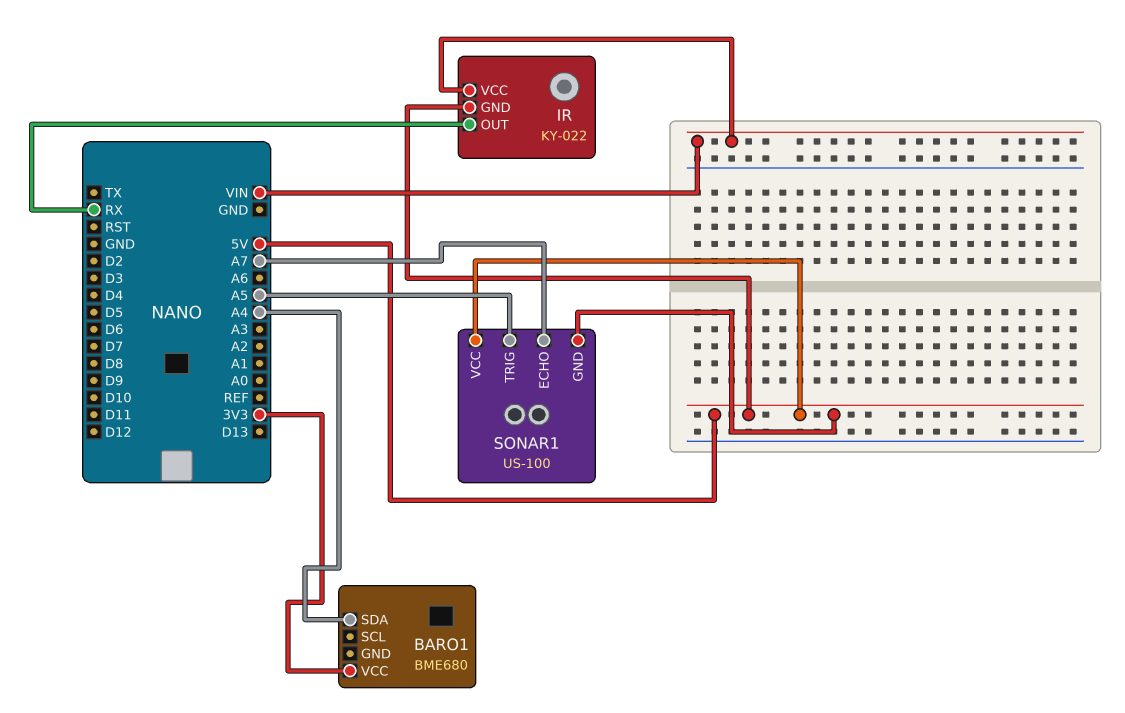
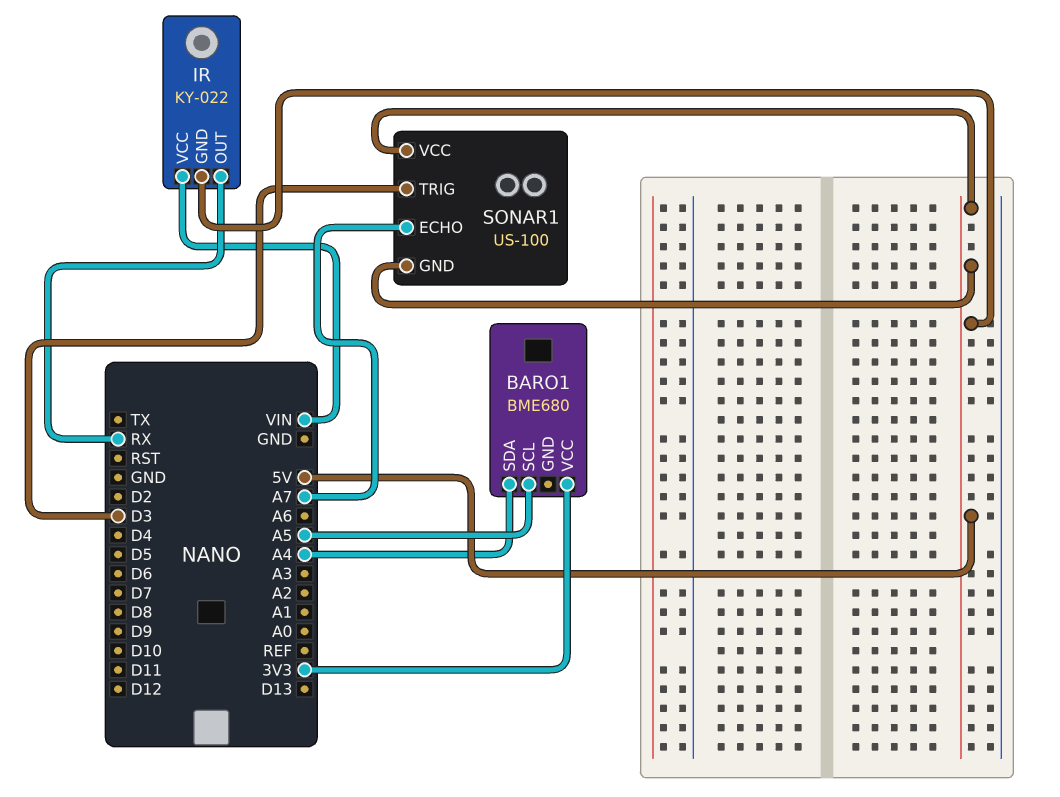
BARO1 pin SCL: none -> A5
SONAR1 pin TRIG: A5 -> D3

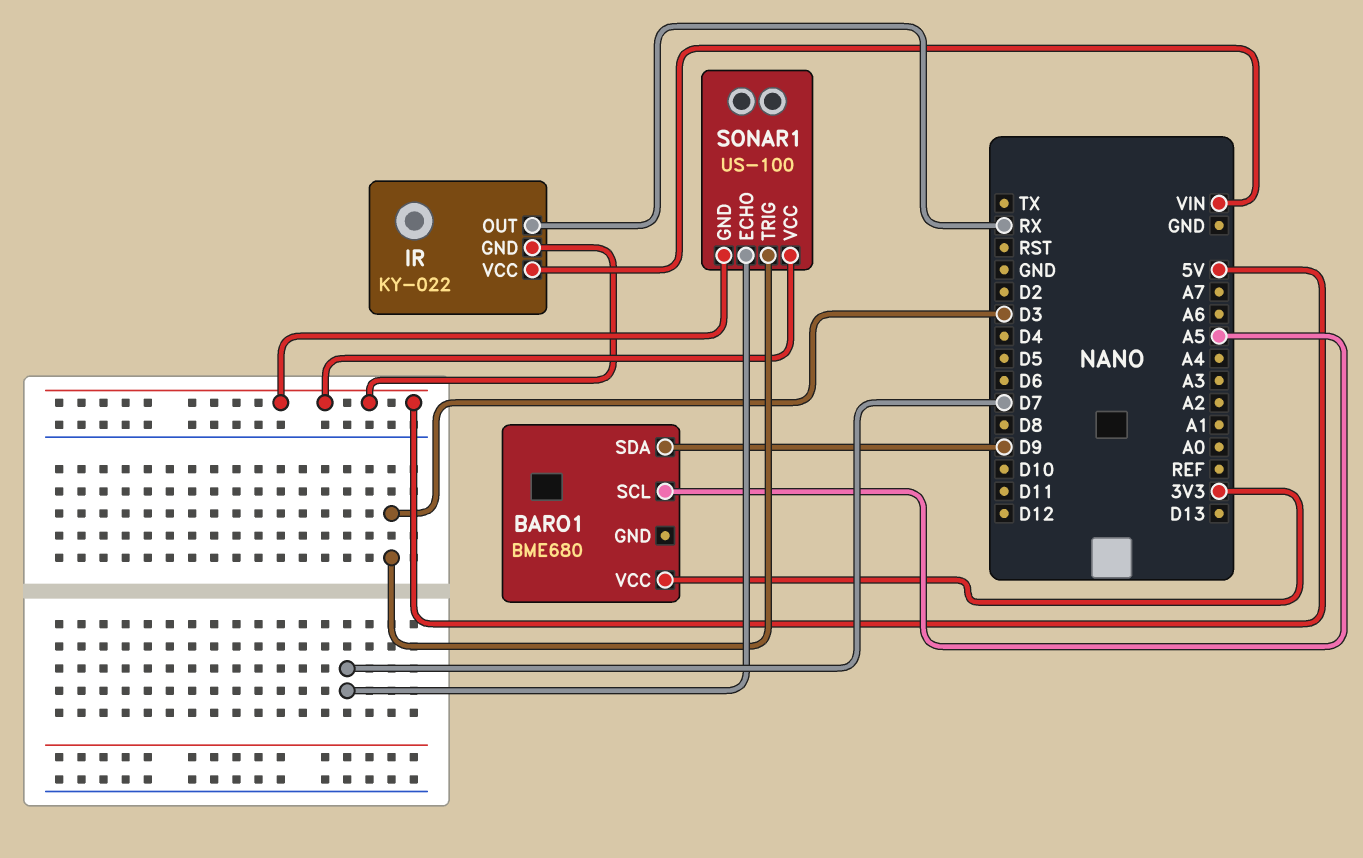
BARO1 pin SDA: A4 -> D9
SONAR1 pin ECHO: A7 -> D7

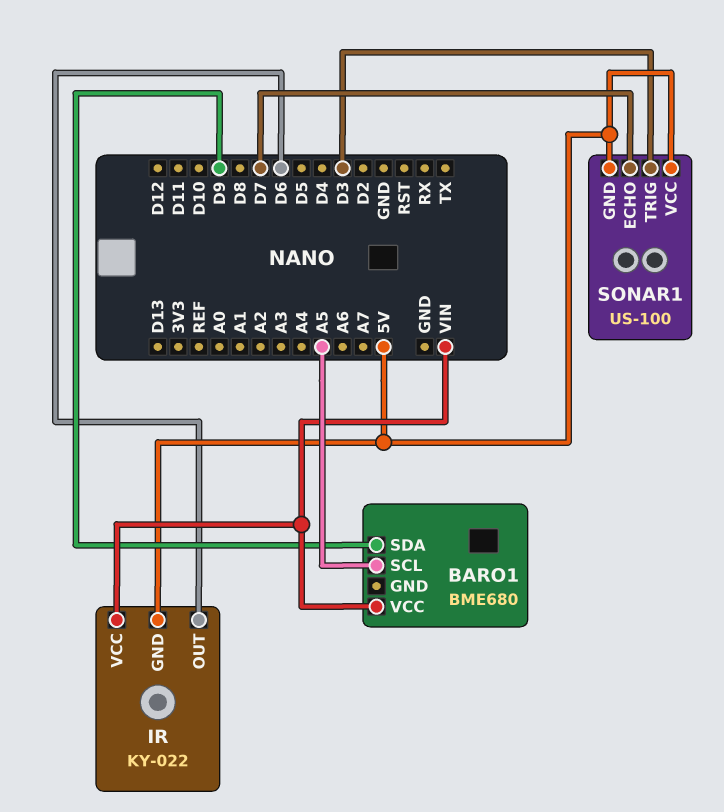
BARO1 pin VCC: 3V3 -> VIN
IR pin OUT: RX -> D6

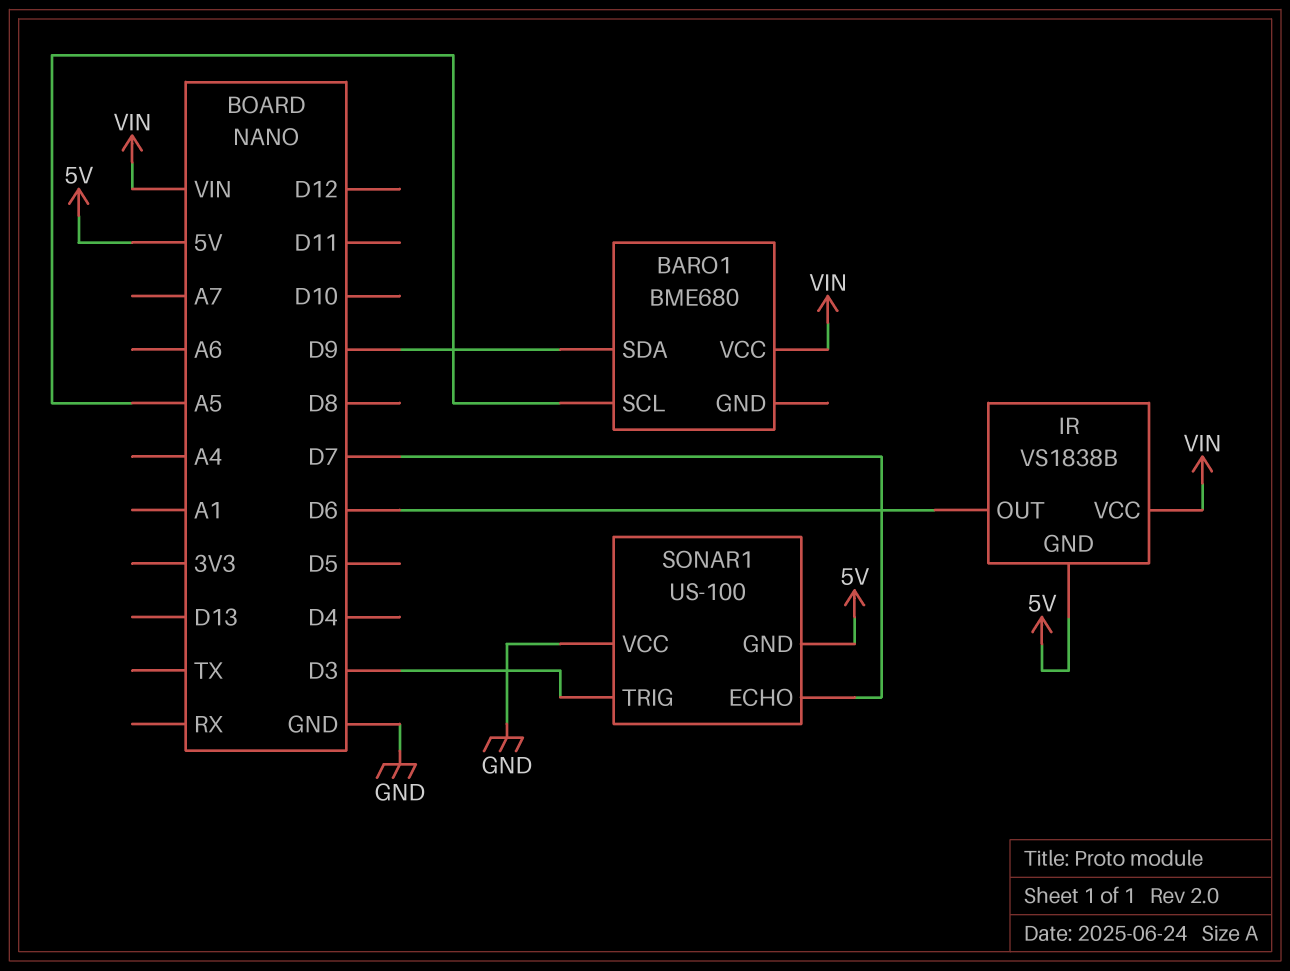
IR: KY-022 -> VS1838B
SONAR1 pin VCC: 5V -> GND

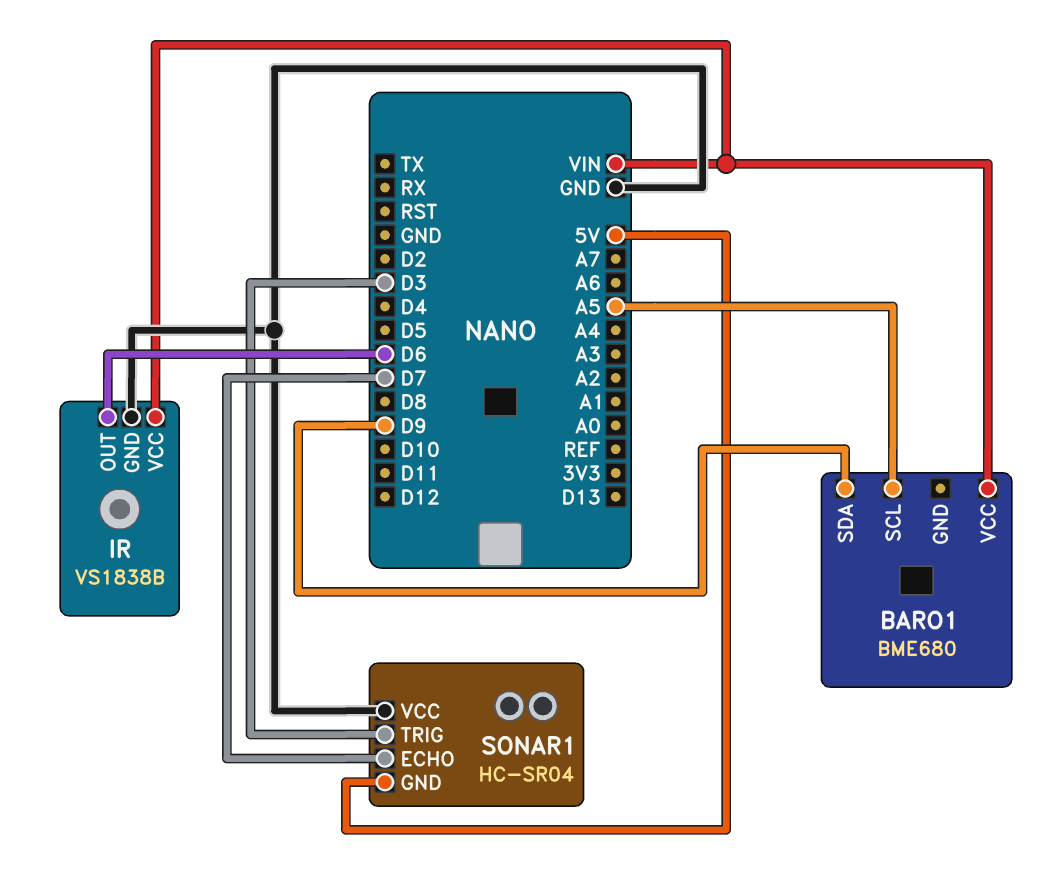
IR pin GND: 5V -> GND
SONAR1: US-100 -> HC-SR04

